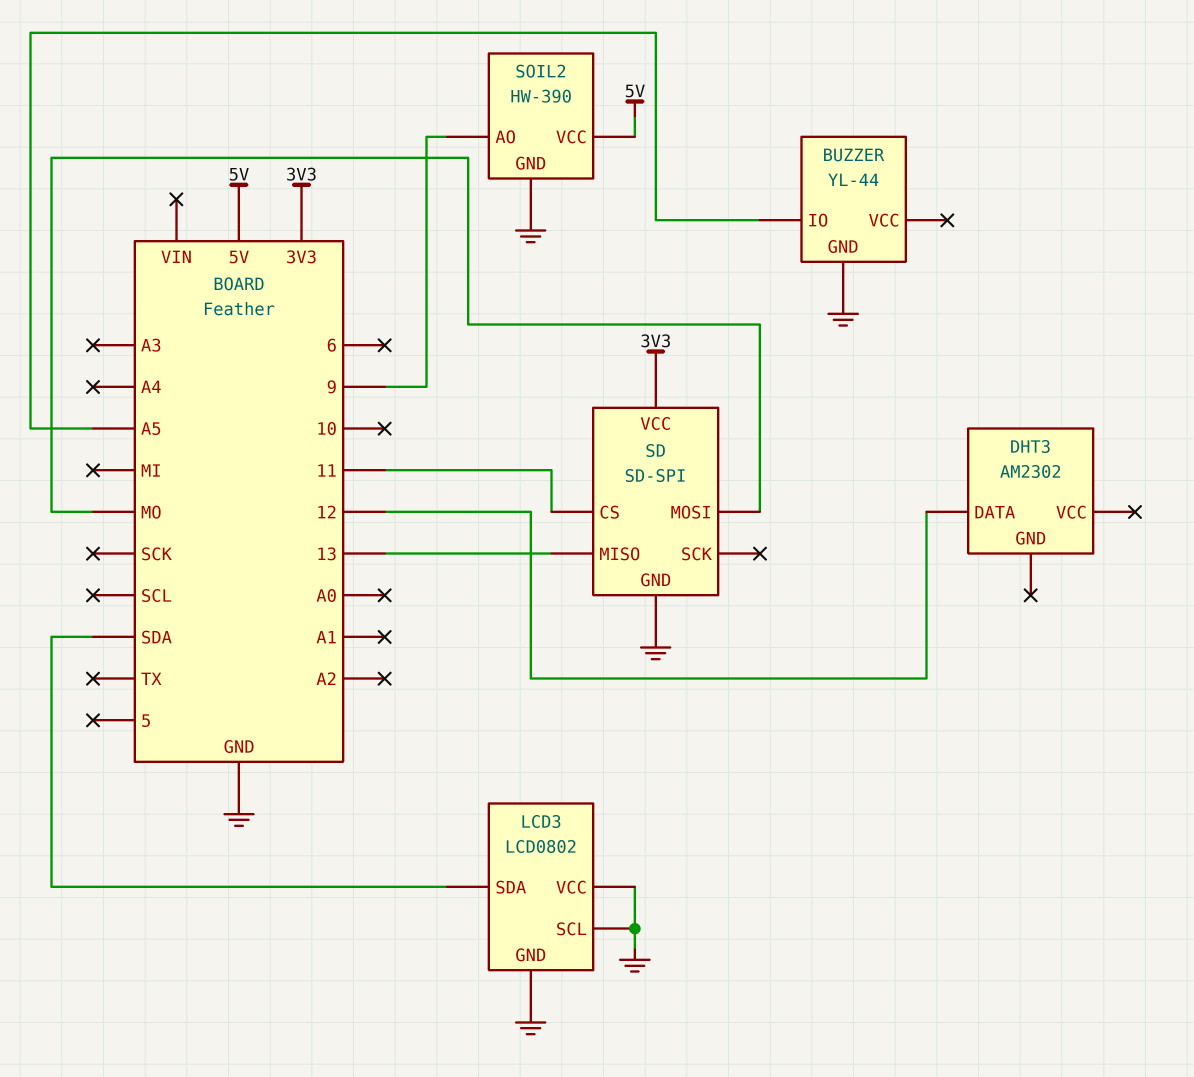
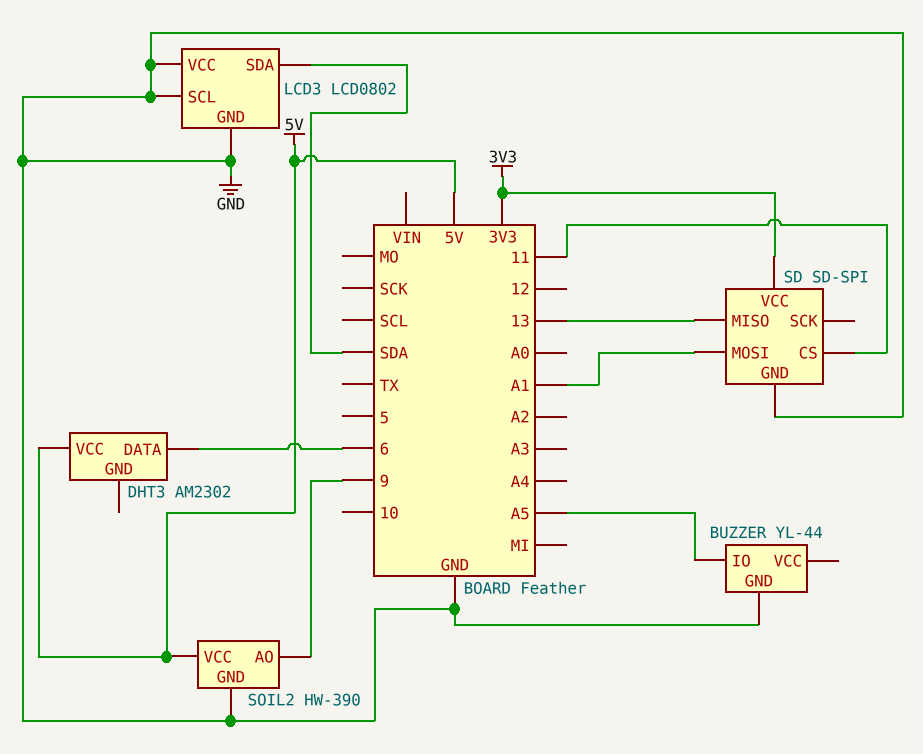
DHT3 pin DATA: 12 -> 6
DHT3 pin VCC: none -> 5V
SD pin MOSI: MO -> A1

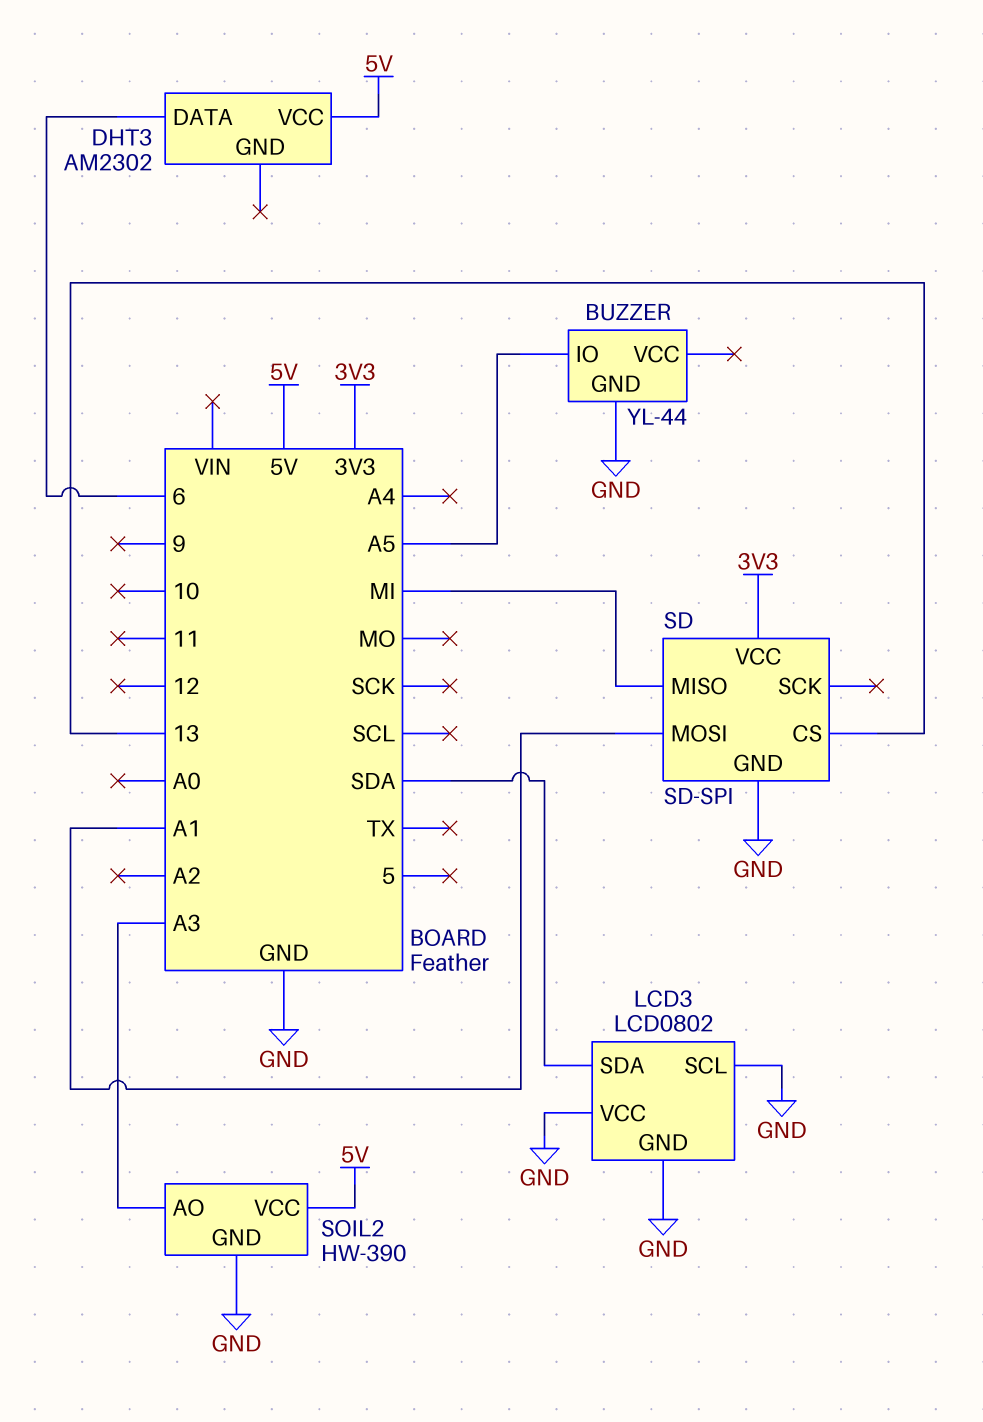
SD pin CS: 11 -> 13
SD pin MISO: 13 -> MI
SOIL2 pin AO: 9 -> A3

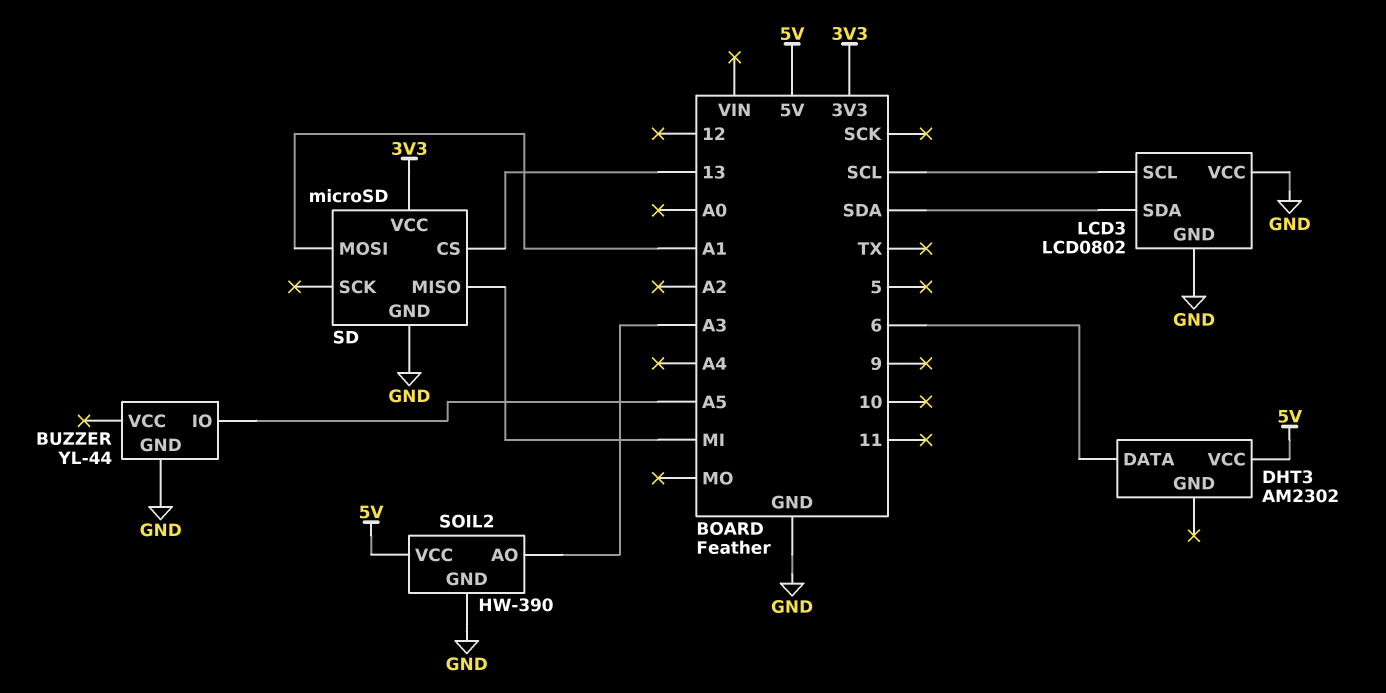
LCD3 pin SCL: GND -> SCL
SD: SD-SPI -> microSD

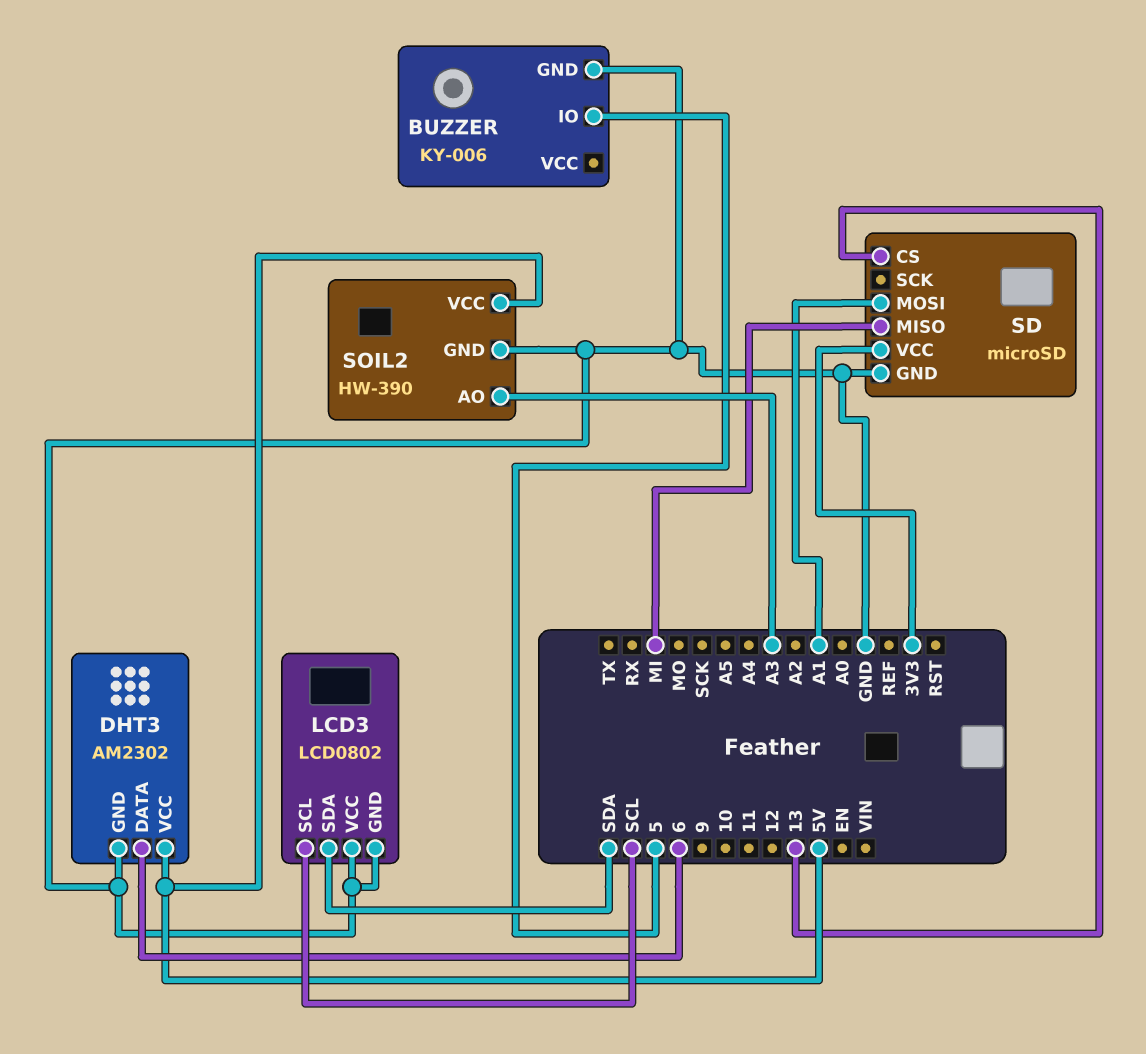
BUZZER: YL-44 -> KY-006
BUZZER pin IO: A5 -> 5
DHT3 pin GND: none -> GND

